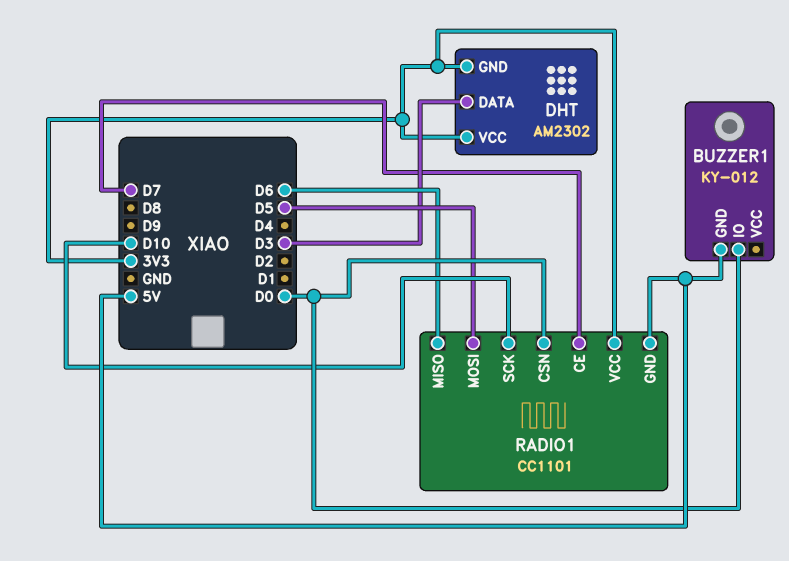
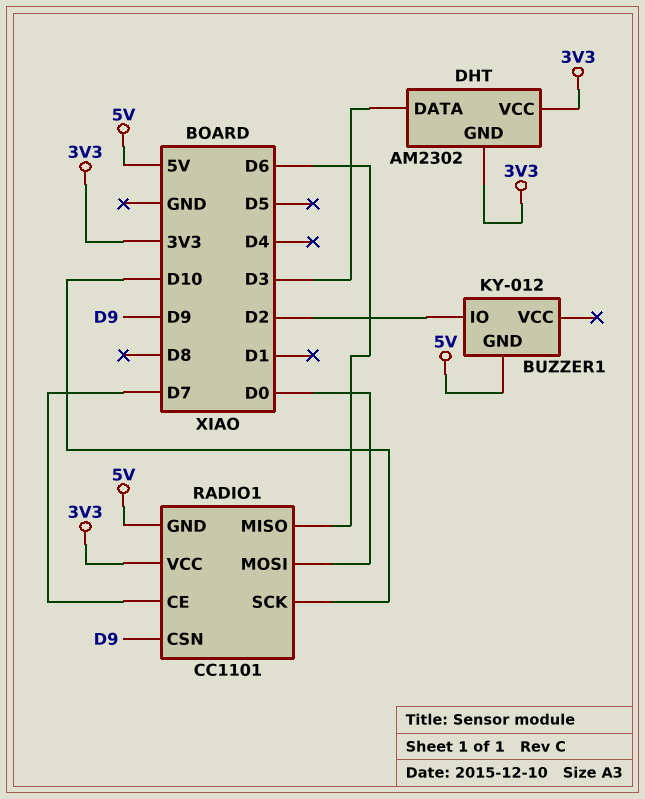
BUZZER1 pin IO: D0 -> D2
RADIO1 pin CSN: D0 -> D9
RADIO1 pin MOSI: D5 -> D0

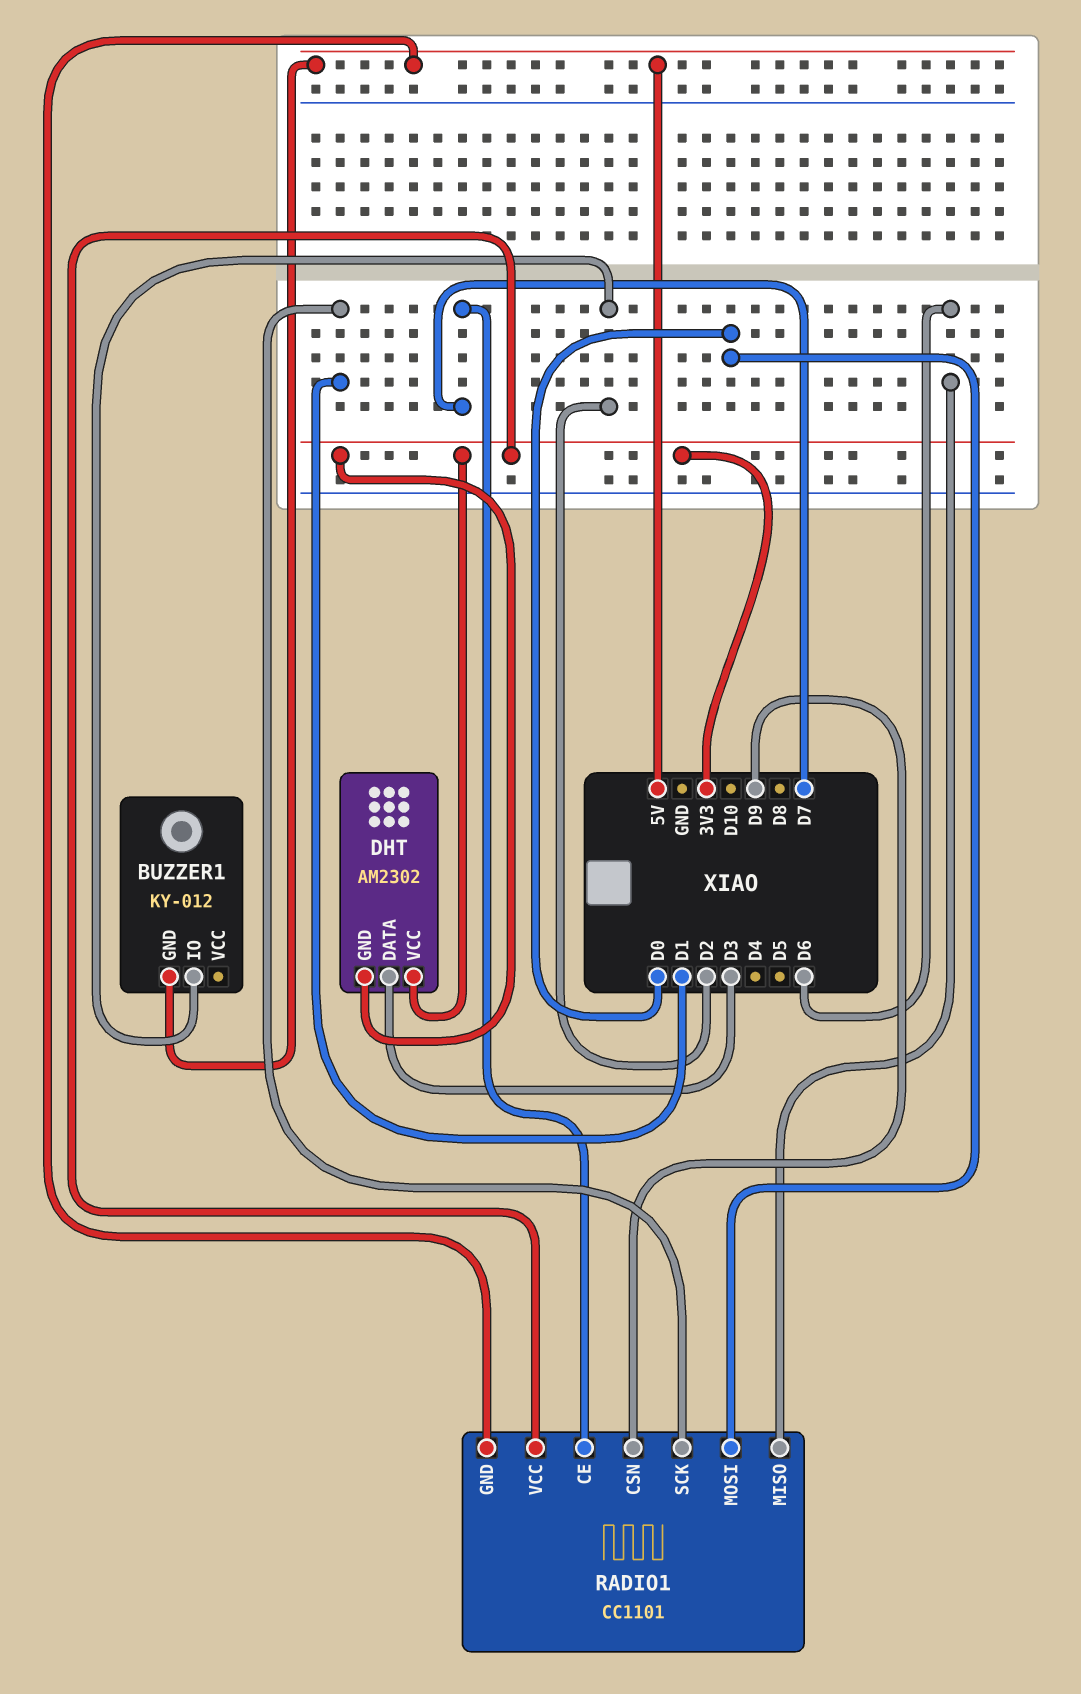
RADIO1 pin SCK: D10 -> D1

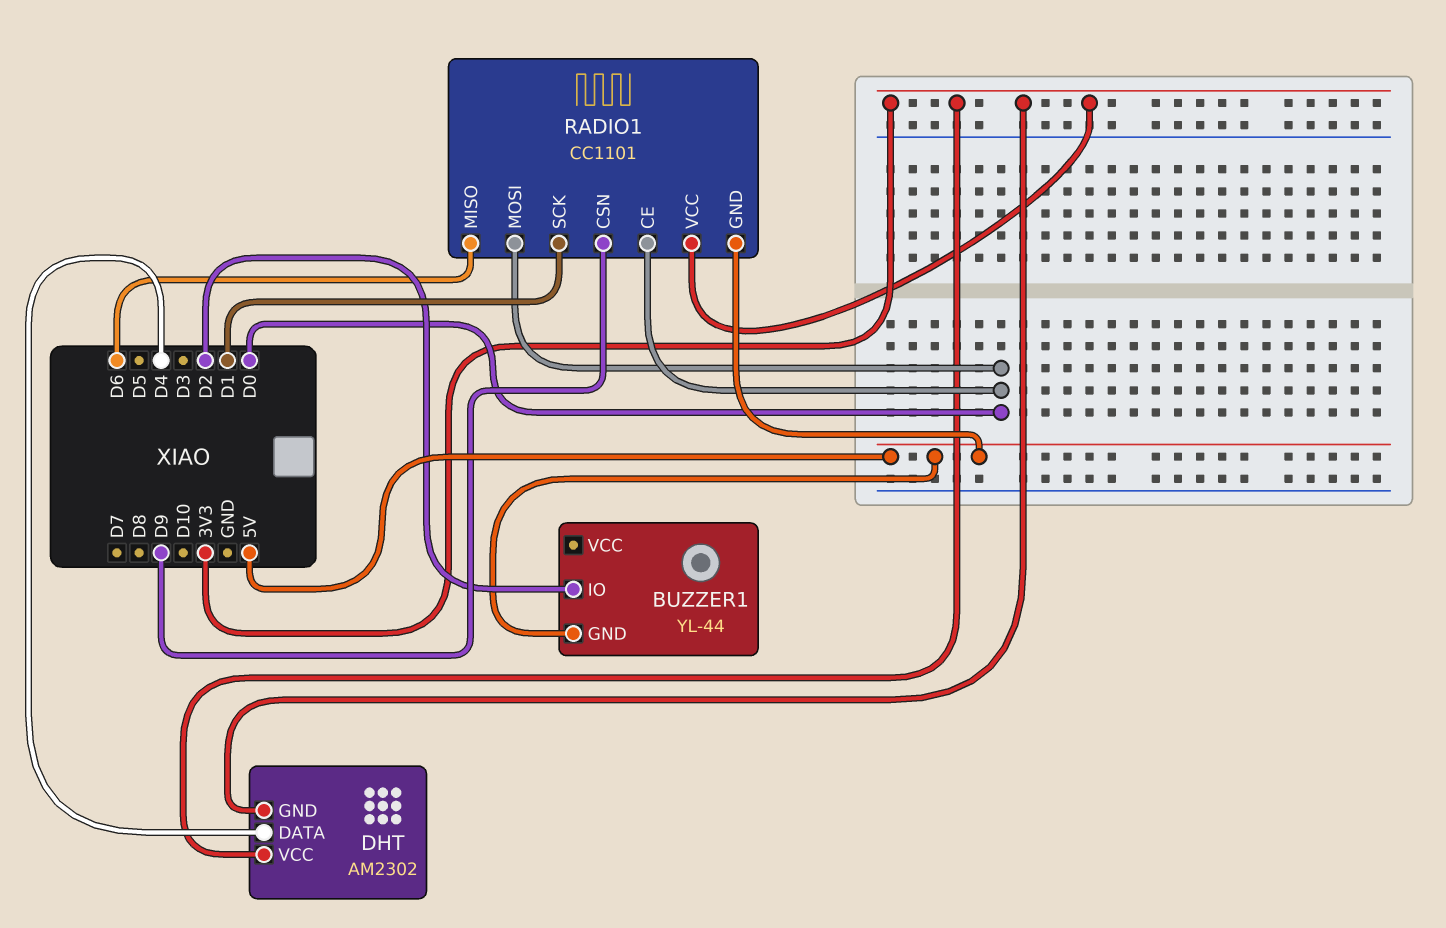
BUZZER1: KY-012 -> YL-44
DHT pin DATA: D3 -> D4
RADIO1 pin CE: D7 -> D0

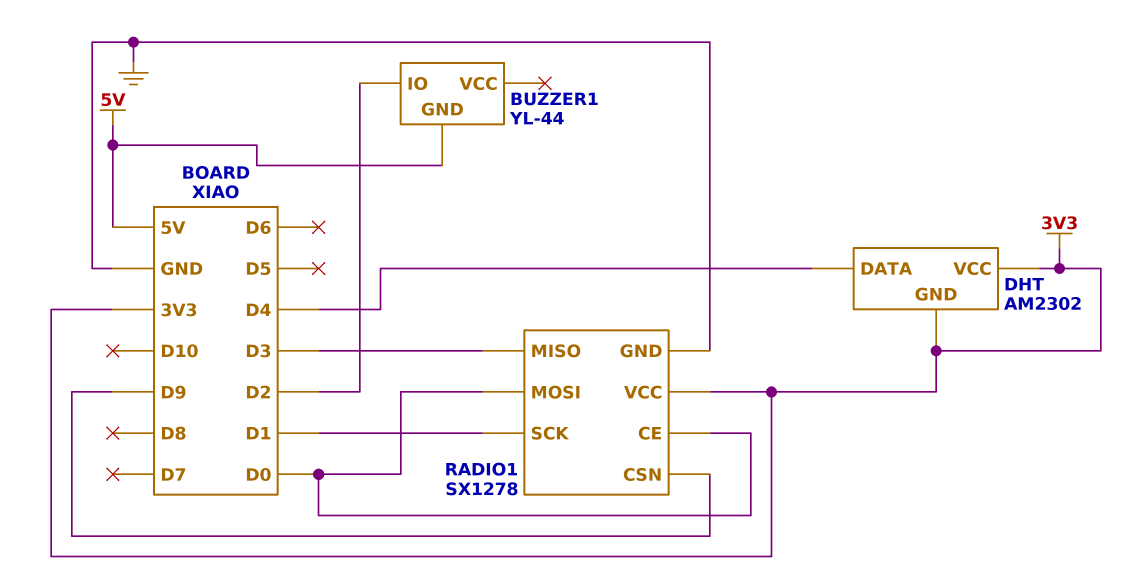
RADIO1: CC1101 -> SX1278
RADIO1 pin GND: 5V -> GND
RADIO1 pin MISO: D6 -> D3

